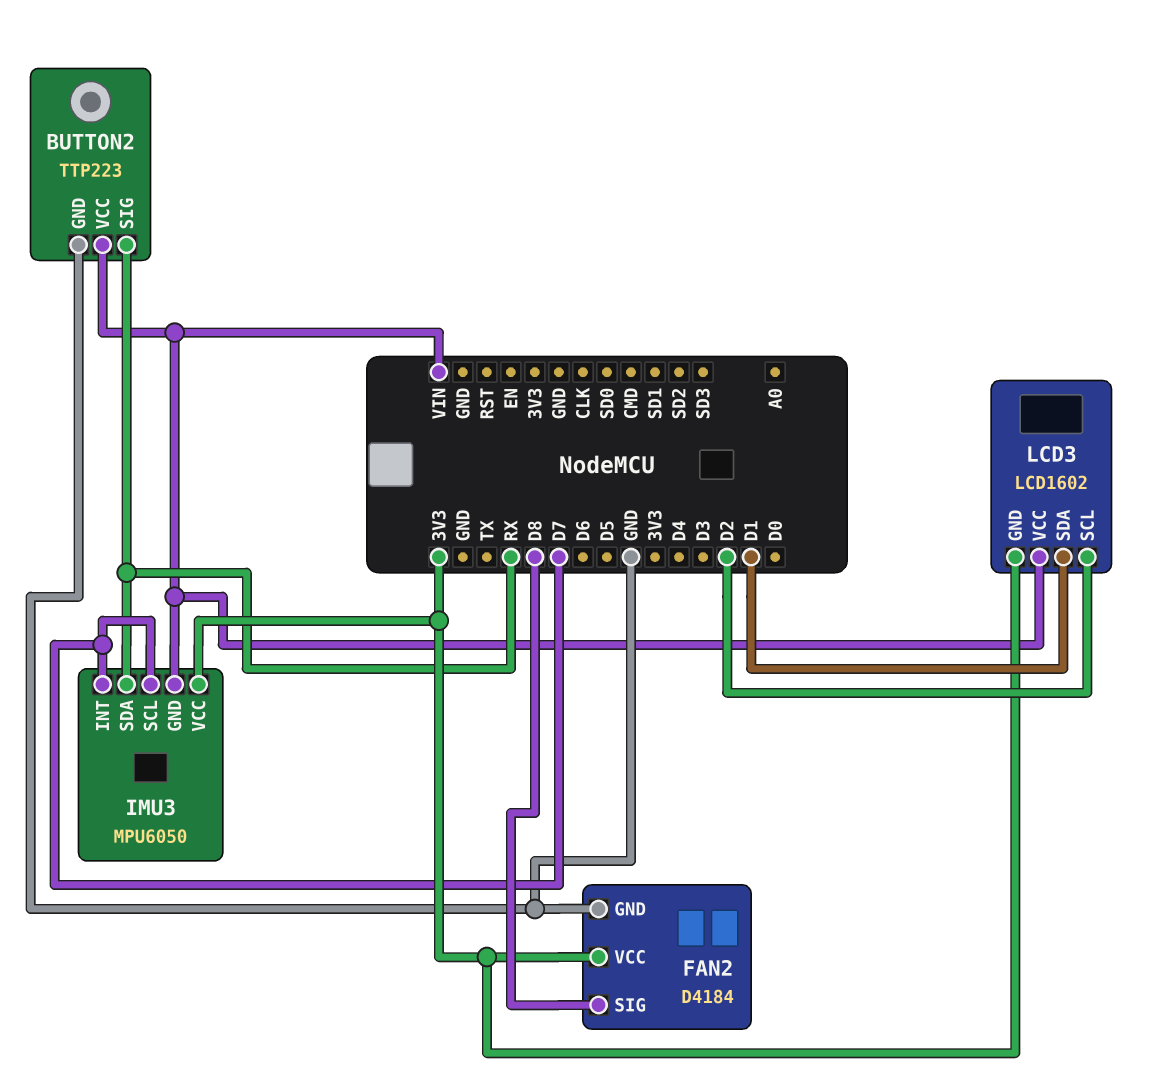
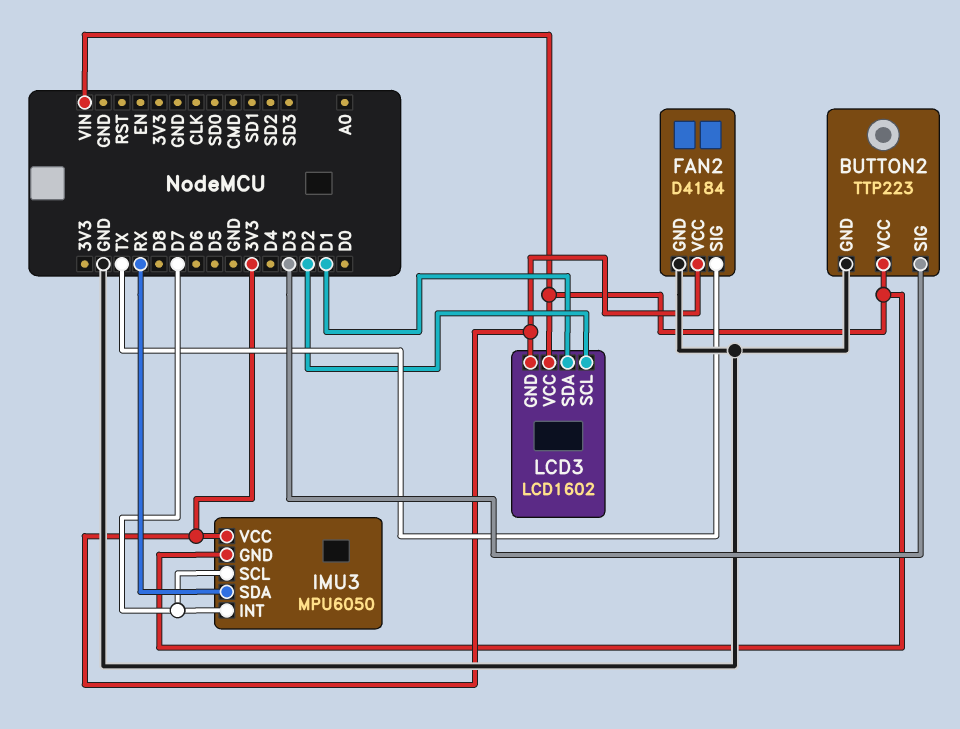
BUTTON2 pin SIG: RX -> D3
FAN2 pin SIG: D8 -> TX

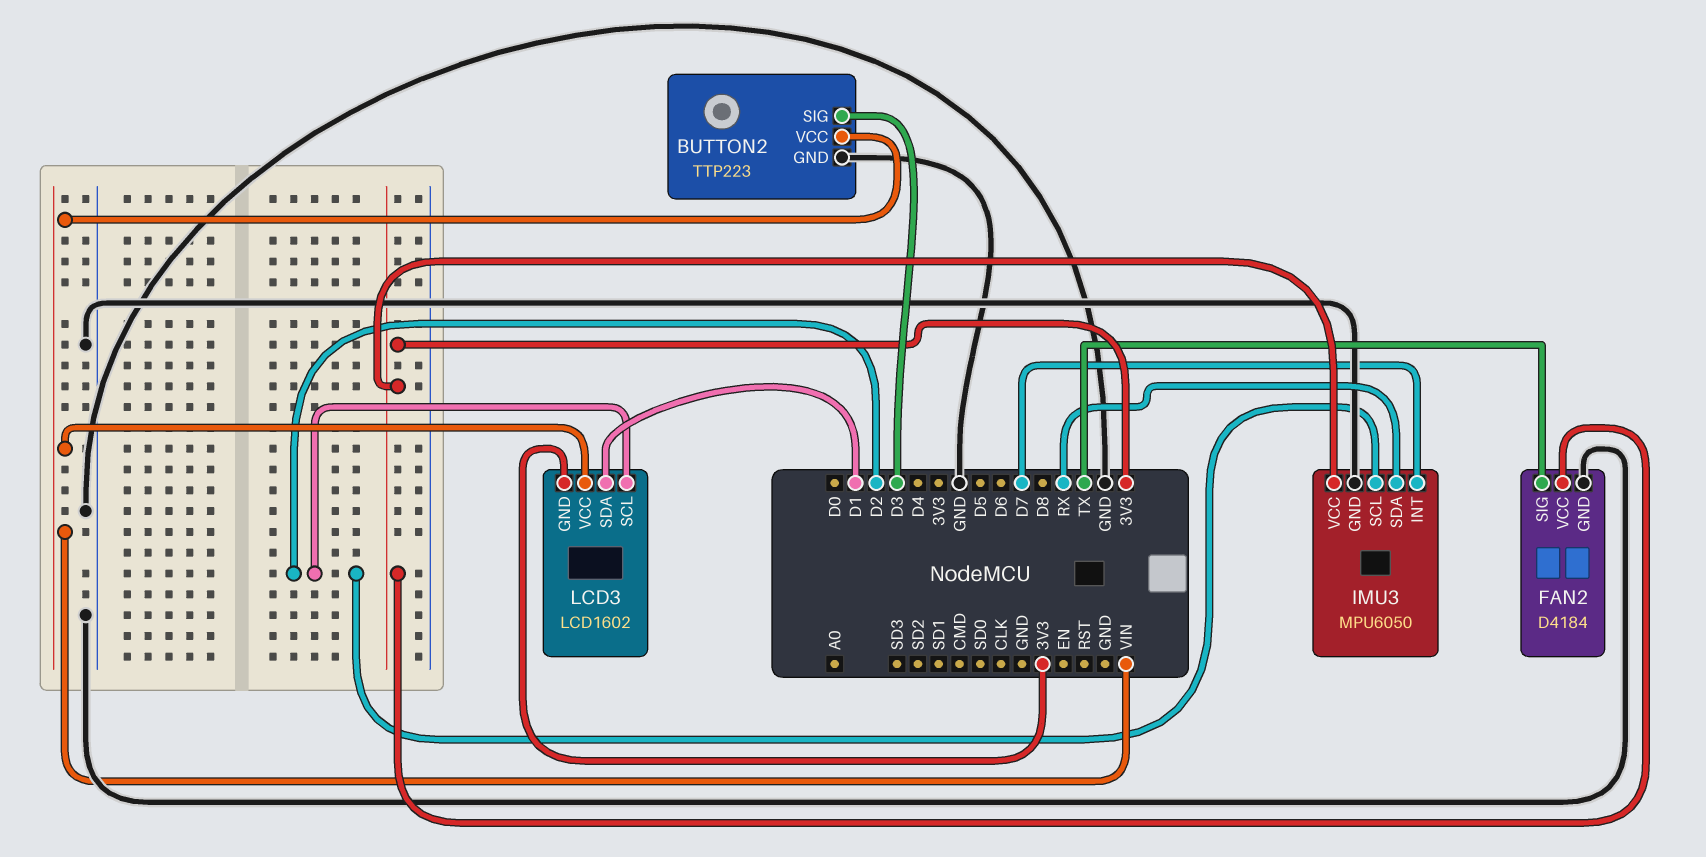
IMU3 pin GND: VIN -> GND
IMU3 pin SCL: D7 -> D2

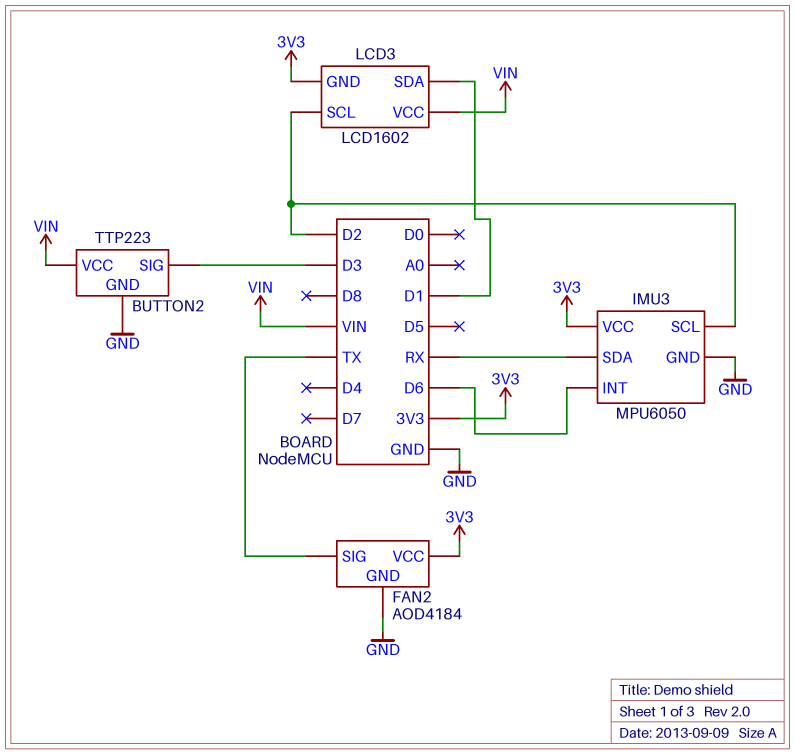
FAN2: D4184 -> AOD4184
IMU3 pin INT: D7 -> D6

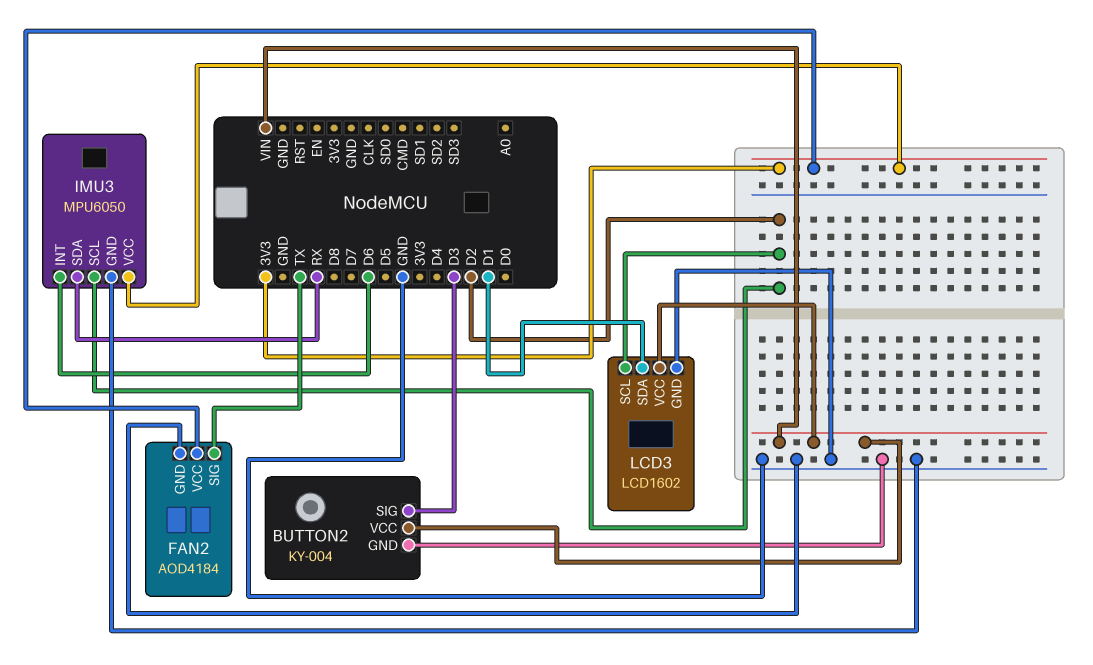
BUTTON2: TTP223 -> KY-004
LCD3 pin GND: 3V3 -> GND

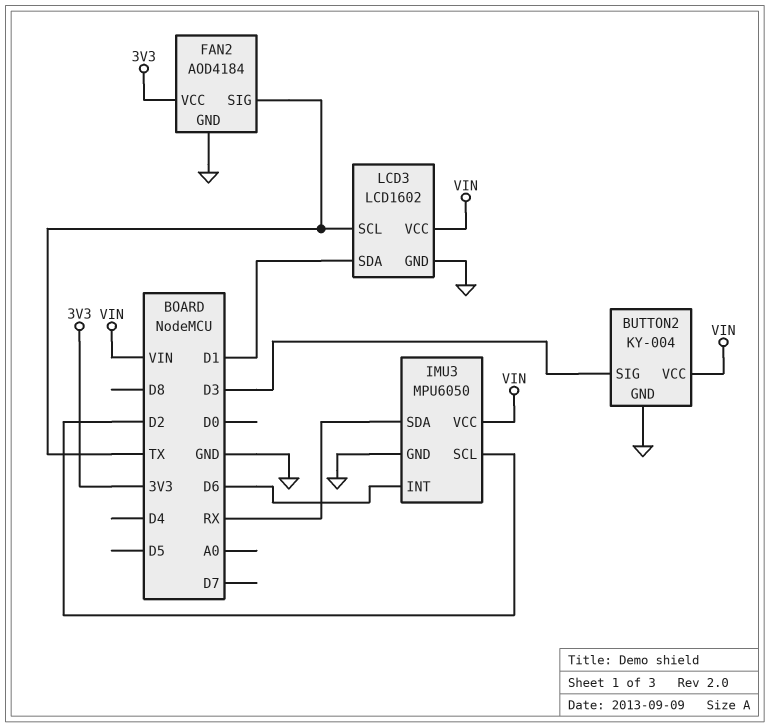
IMU3 pin VCC: 3V3 -> VIN
LCD3 pin SCL: D2 -> TX

